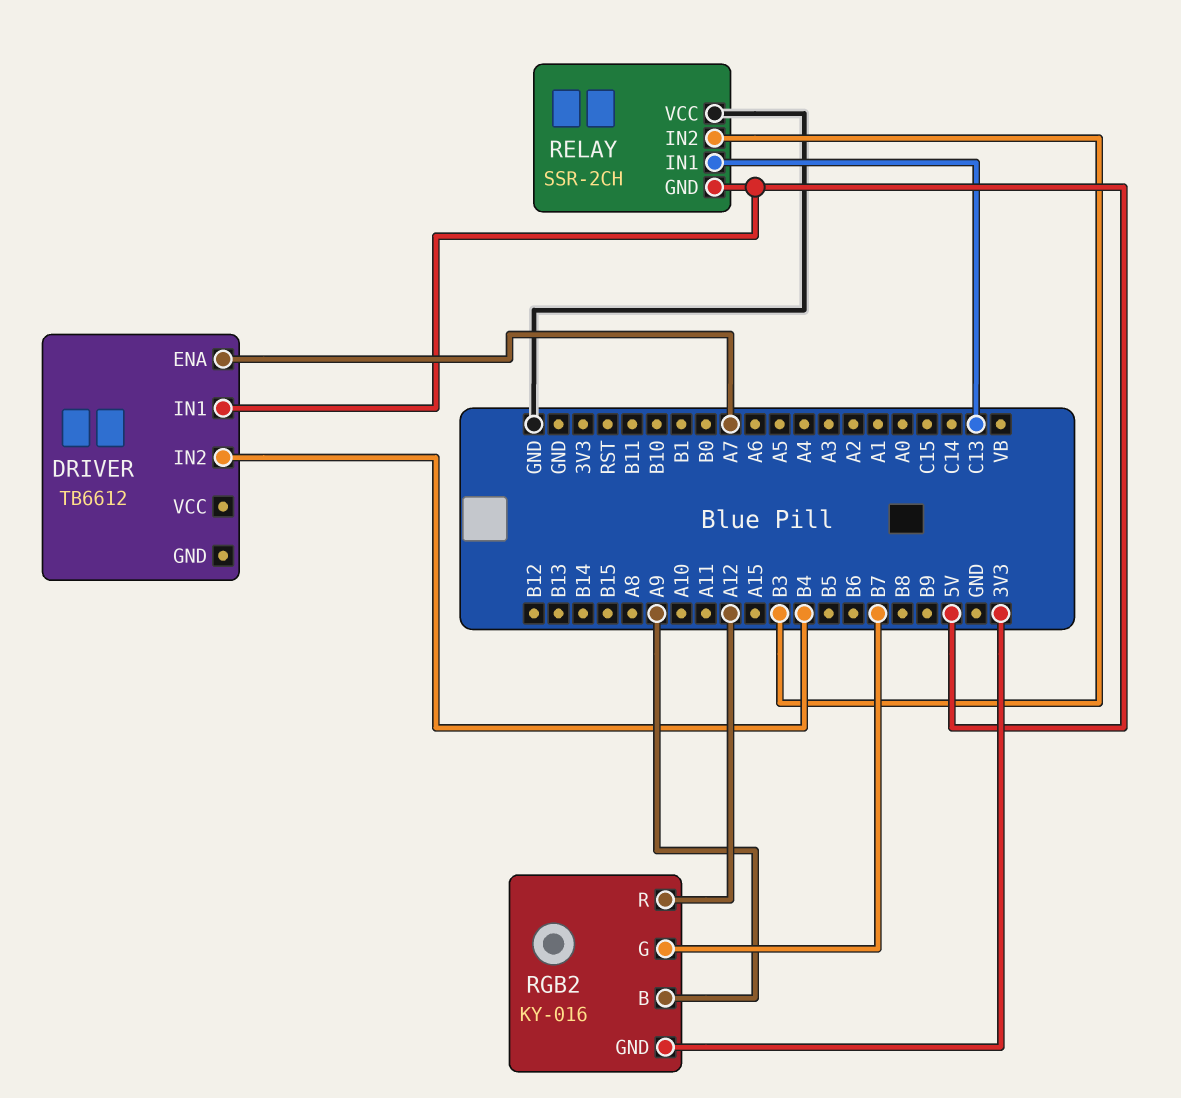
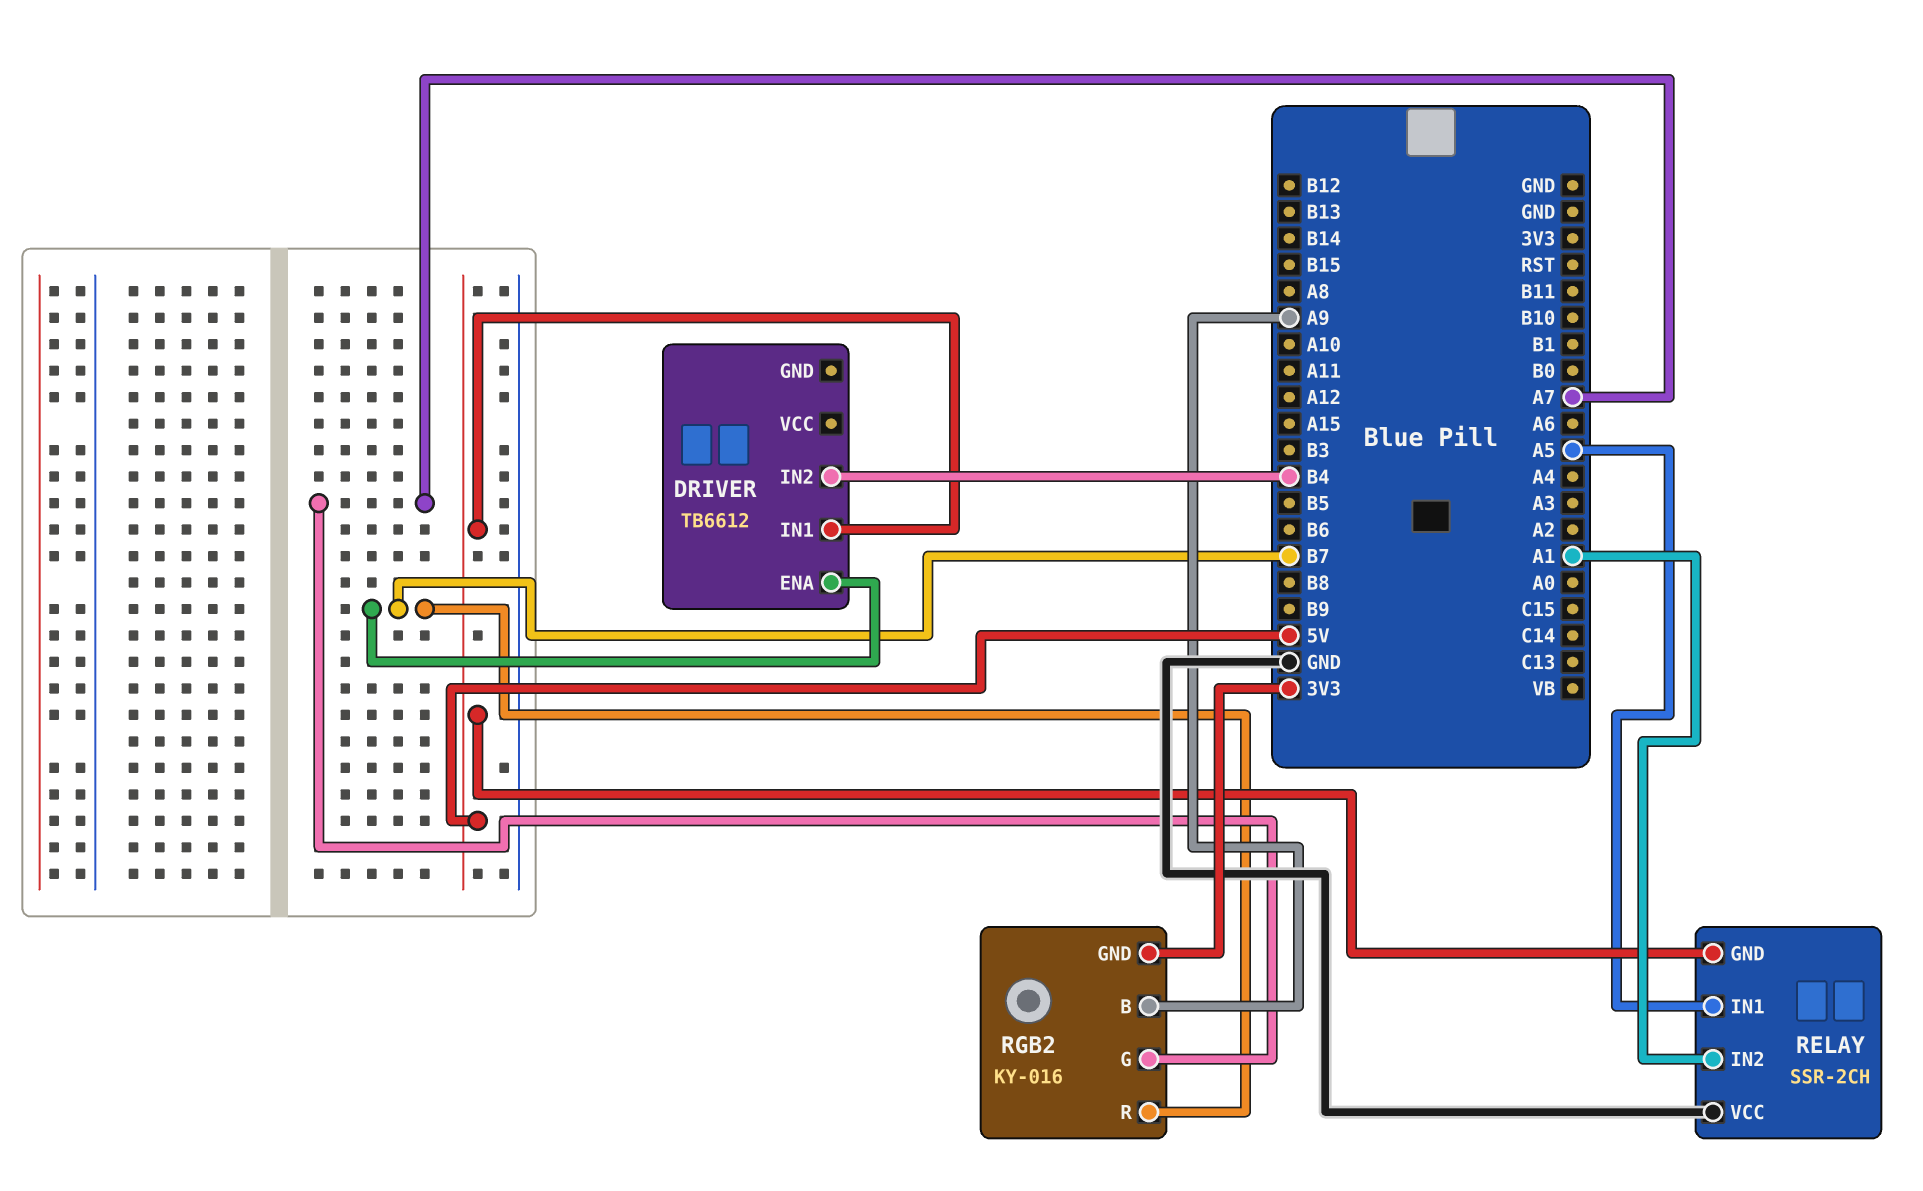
DRIVER pin ENA: A7 -> B7
RELAY pin IN1: C13 -> A5
RELAY pin IN2: B3 -> A1
RGB2 pin G: B7 -> A7
RGB2 pin R: A12 -> B7

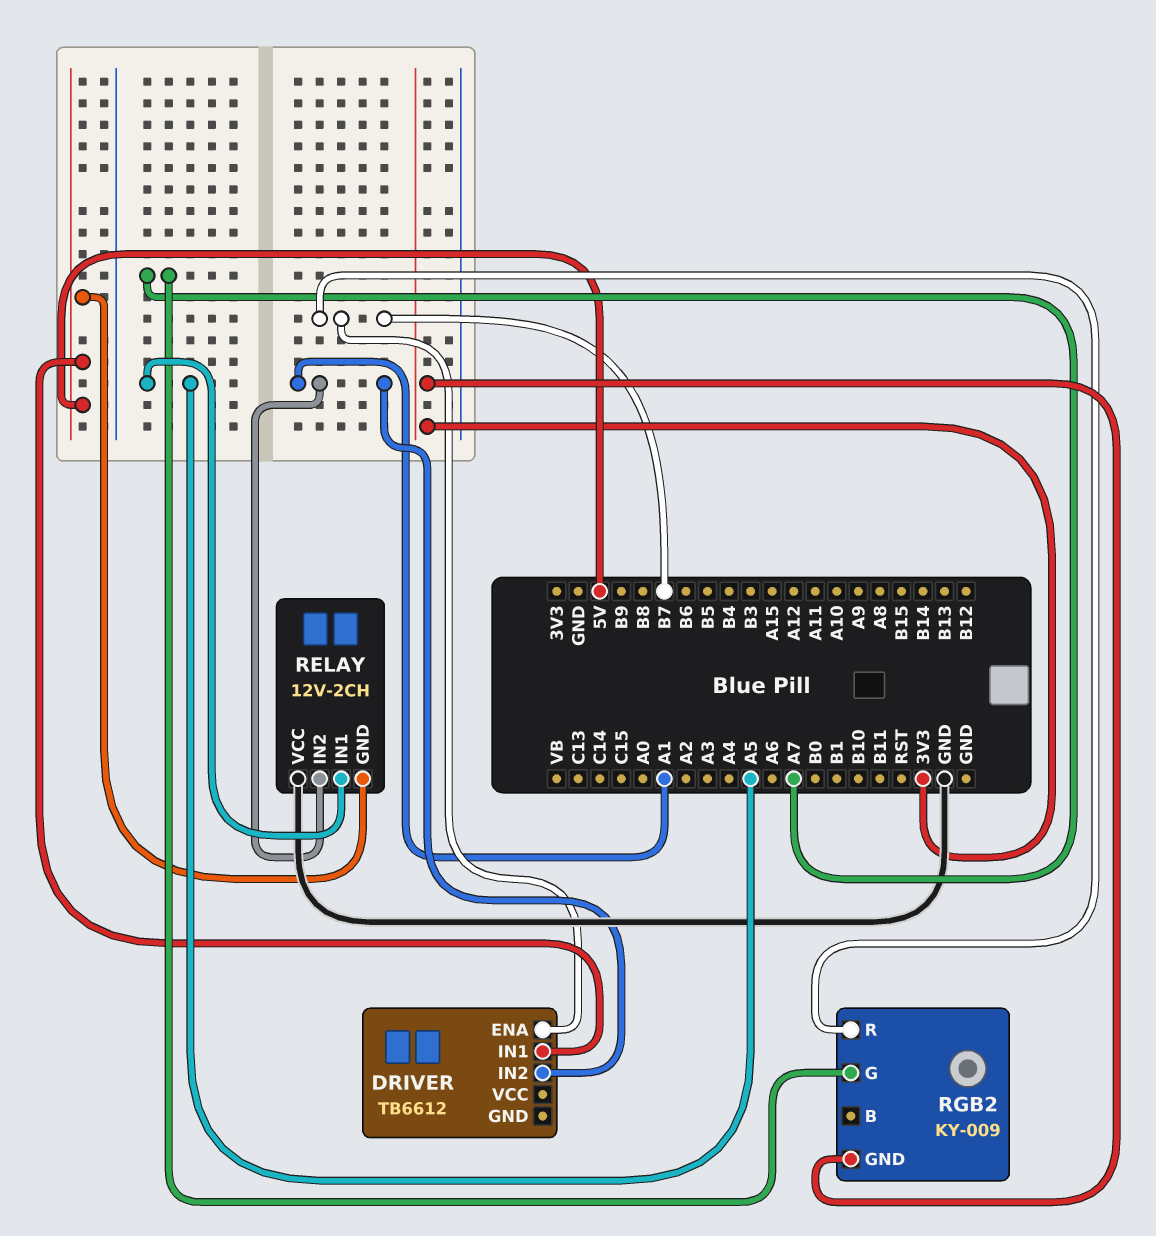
DRIVER pin IN2: B4 -> A1
RELAY: SSR-2CH -> 12V-2CH
RGB2: KY-016 -> KY-009
RGB2 pin B: A9 -> none

